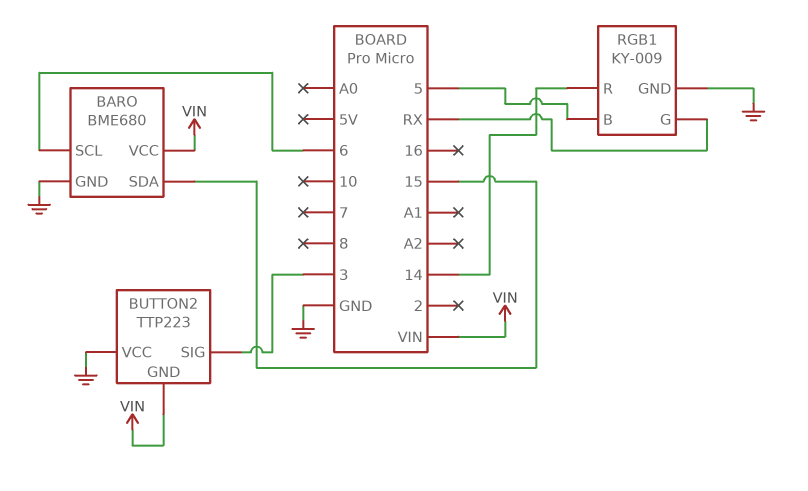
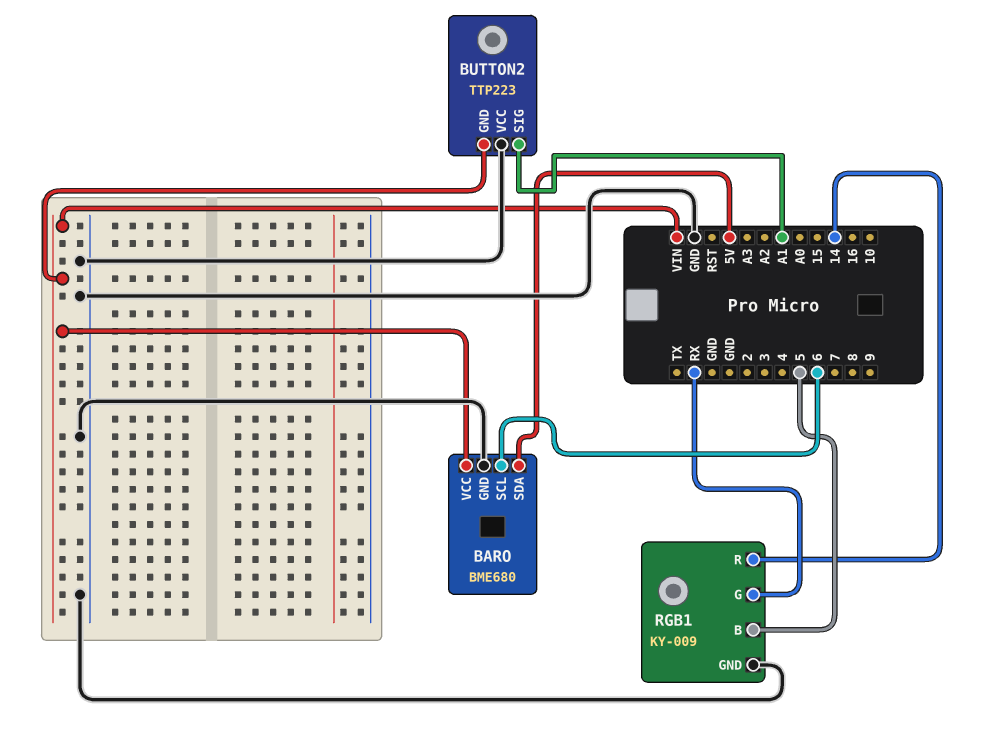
BARO pin SDA: 15 -> 5V
BUTTON2 pin SIG: 3 -> A1

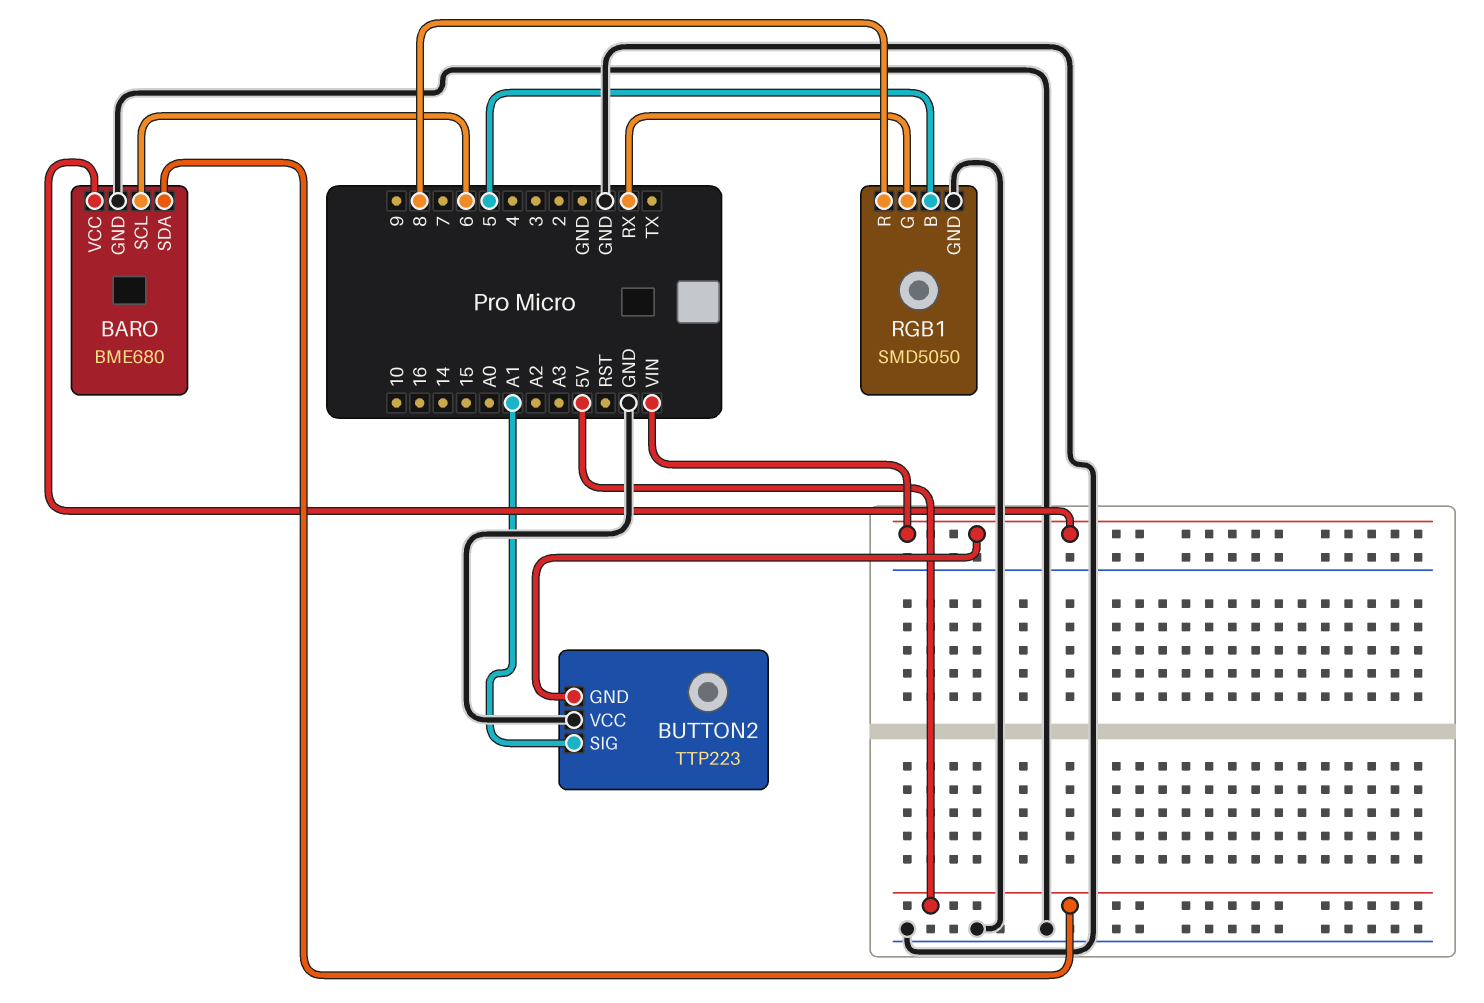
RGB1: KY-009 -> SMD5050
RGB1 pin R: 14 -> 8

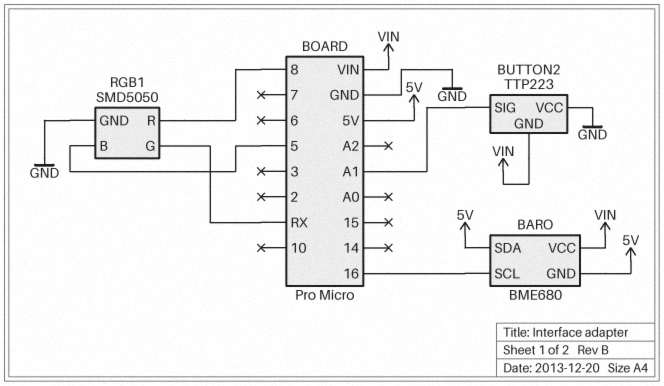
BARO pin GND: GND -> 5V
BARO pin SCL: 6 -> 16

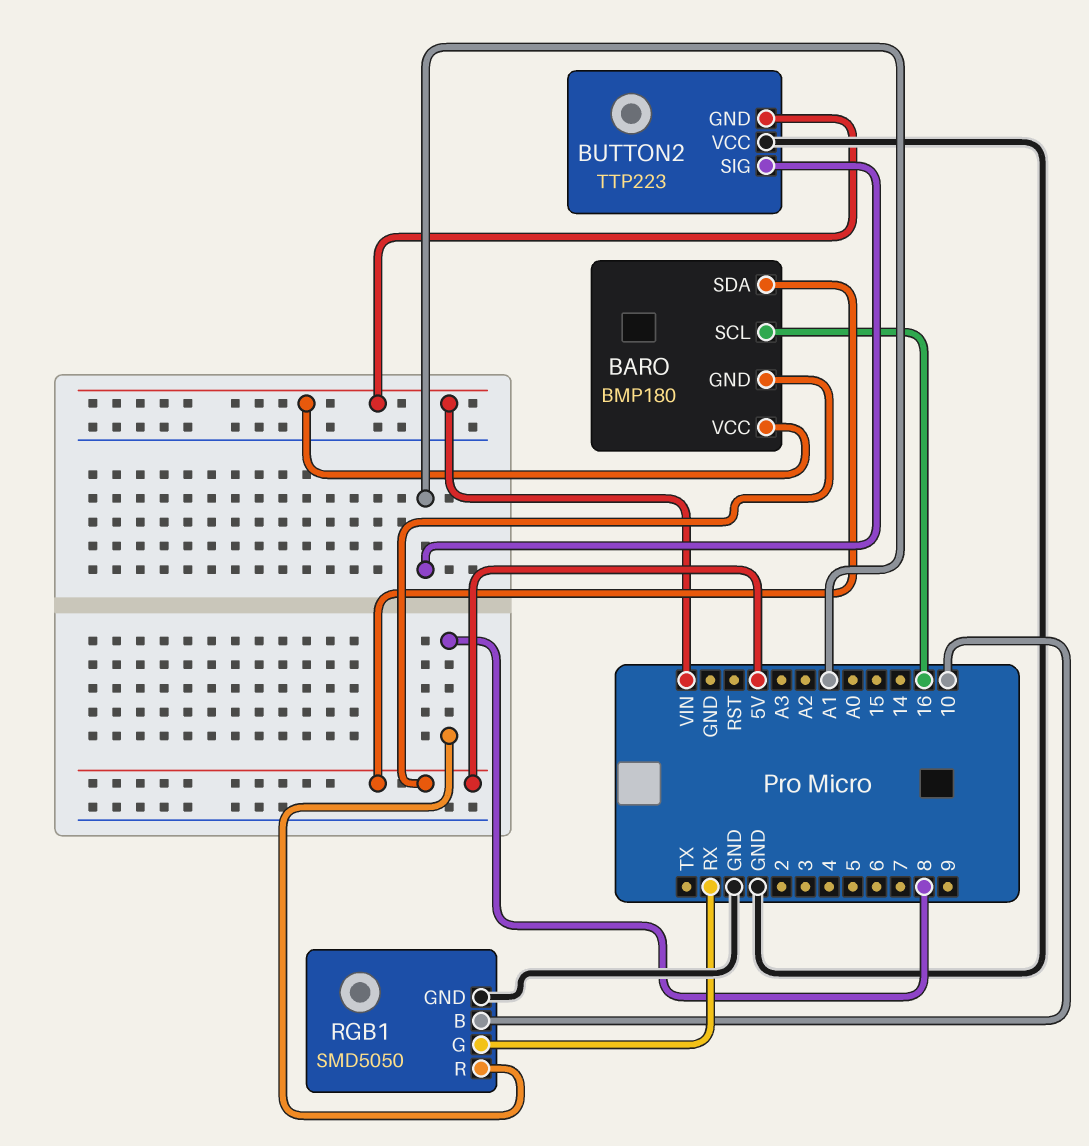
BARO: BME680 -> BMP180
RGB1 pin B: 5 -> 10

